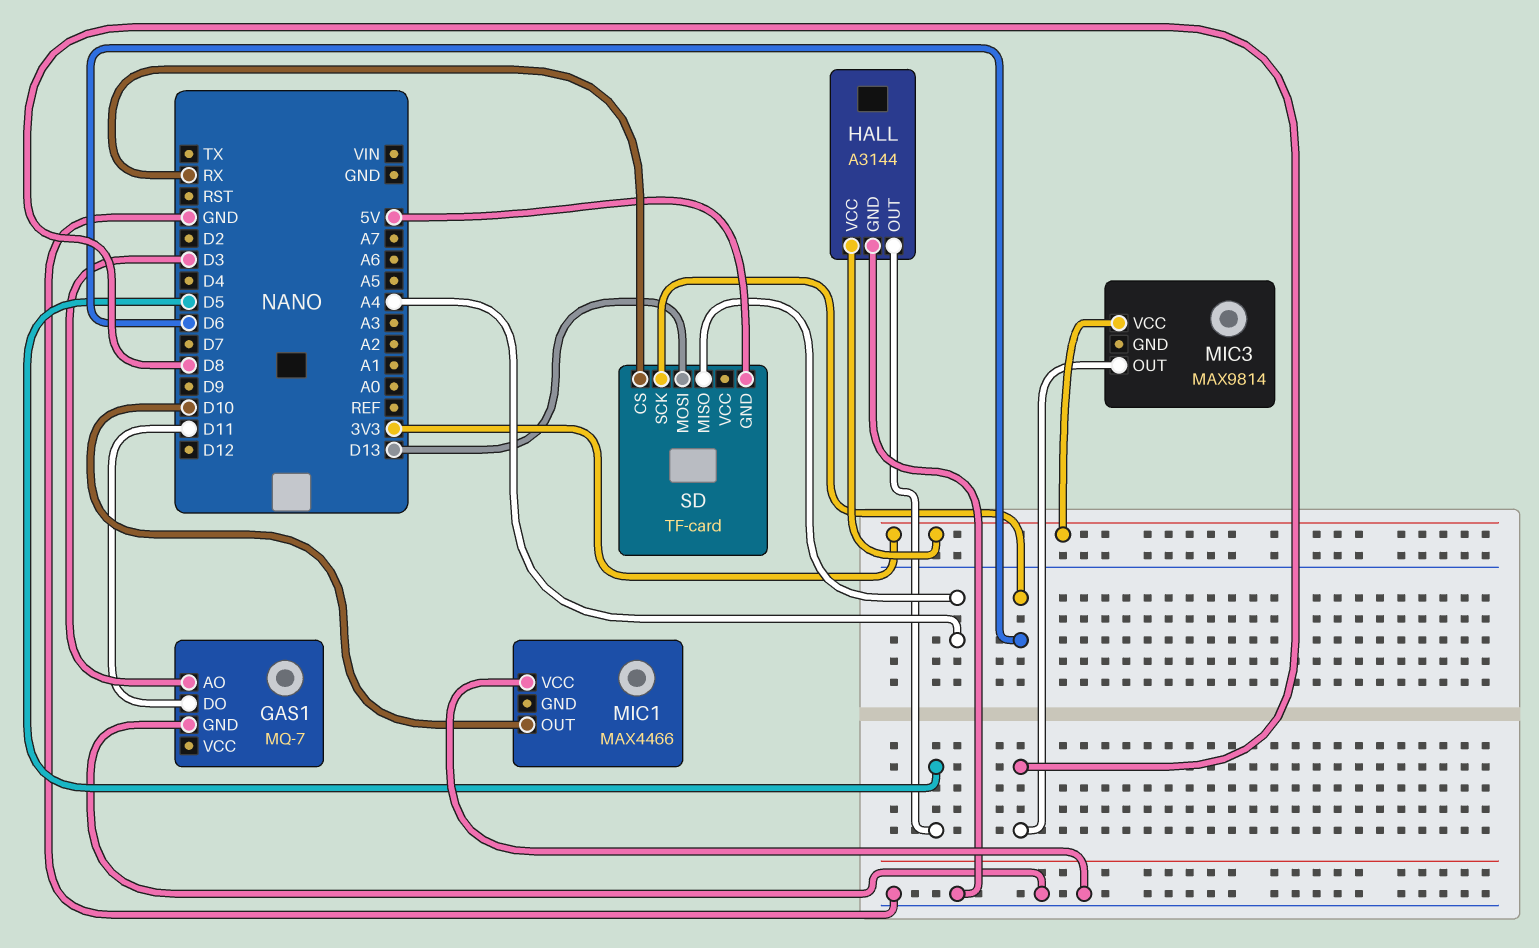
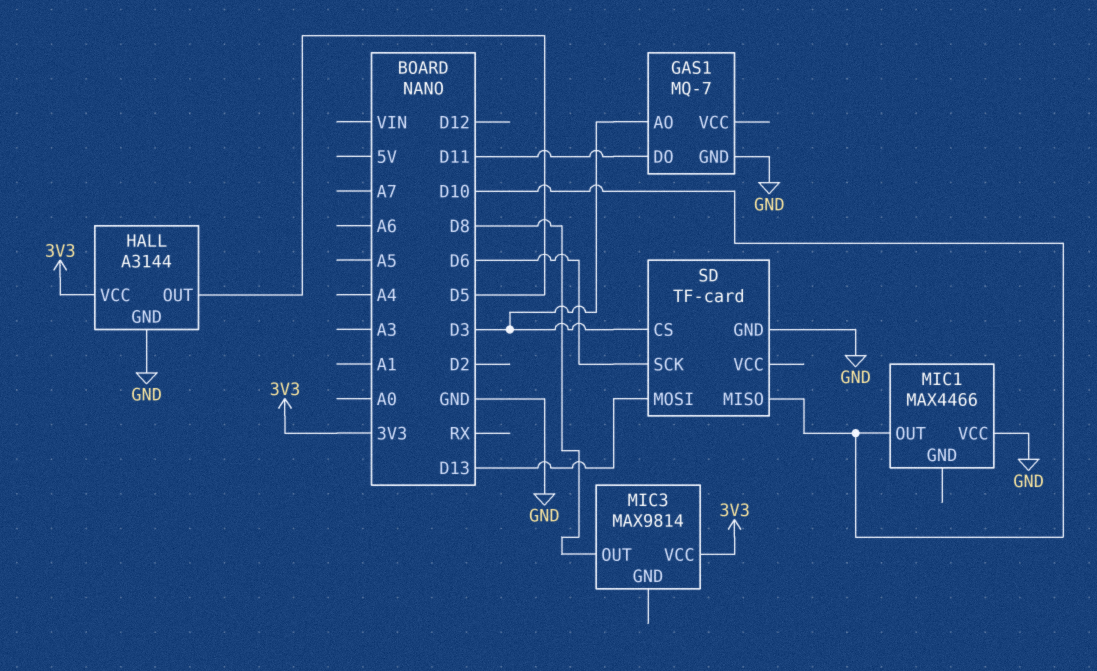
SD pin CS: RX -> D3
SD pin GND: 5V -> GND
SD pin MISO: A4 -> D10

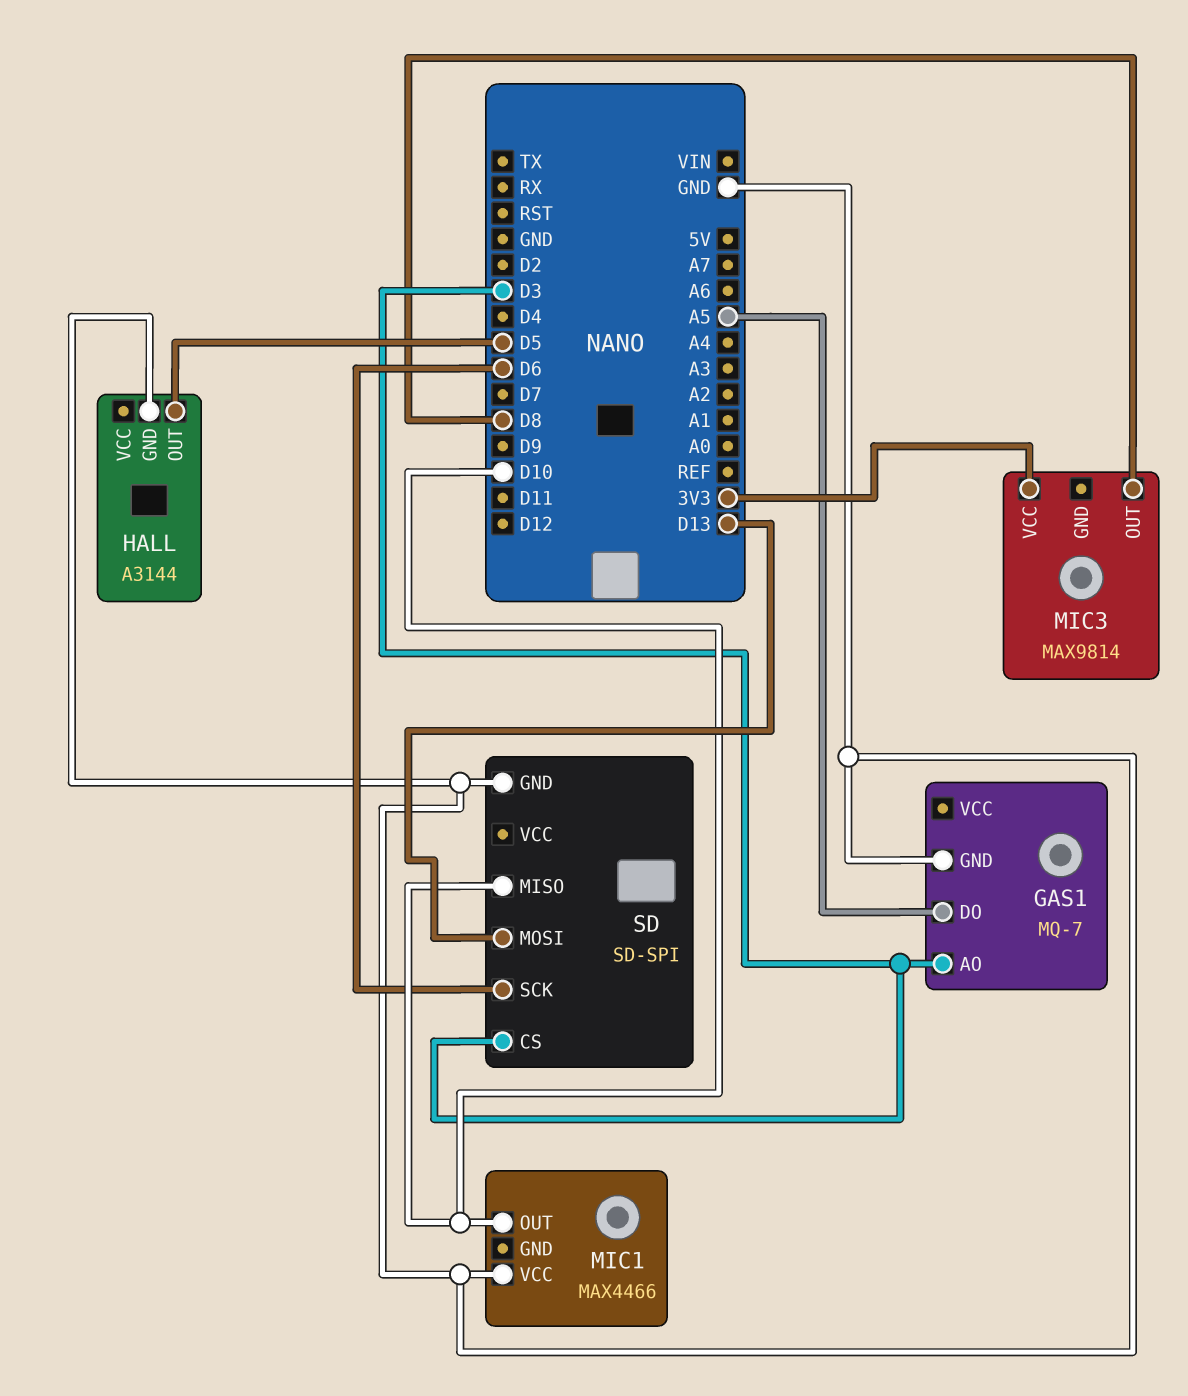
GAS1 pin DO: D11 -> A5
HALL pin VCC: 3V3 -> none
SD: TF-card -> SD-SPI

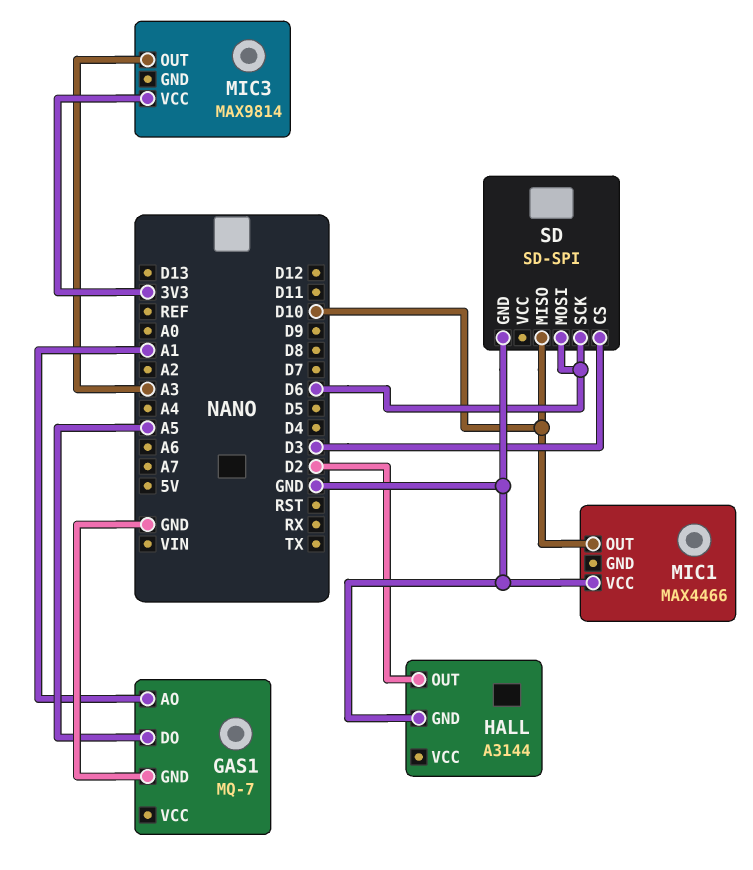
GAS1 pin AO: D3 -> A1
HALL pin OUT: D5 -> D2
MIC3 pin OUT: D8 -> A3
SD pin MOSI: D13 -> D6

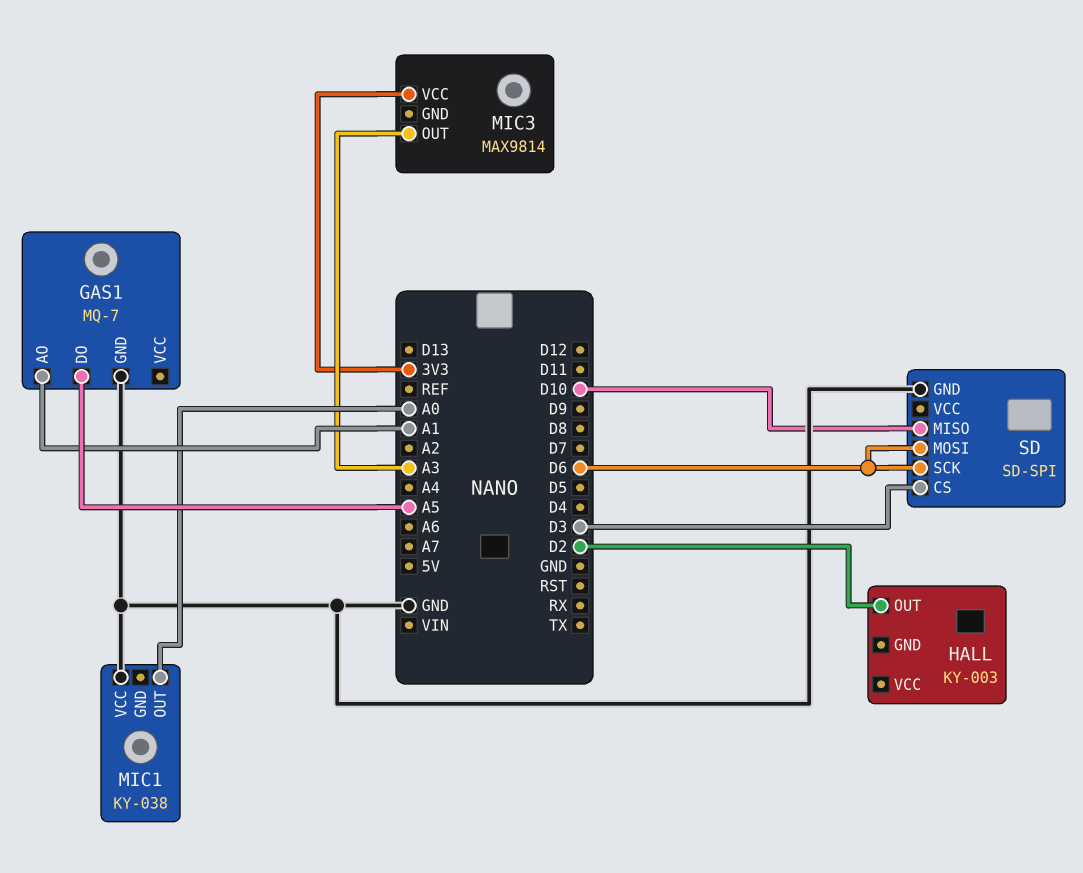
HALL: A3144 -> KY-003
HALL pin GND: GND -> none
MIC1: MAX4466 -> KY-038
MIC1 pin OUT: D10 -> A0

